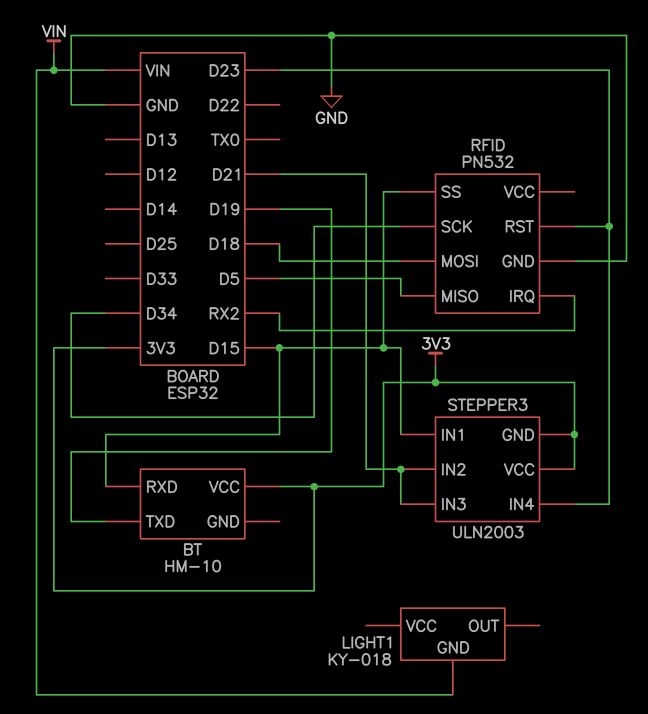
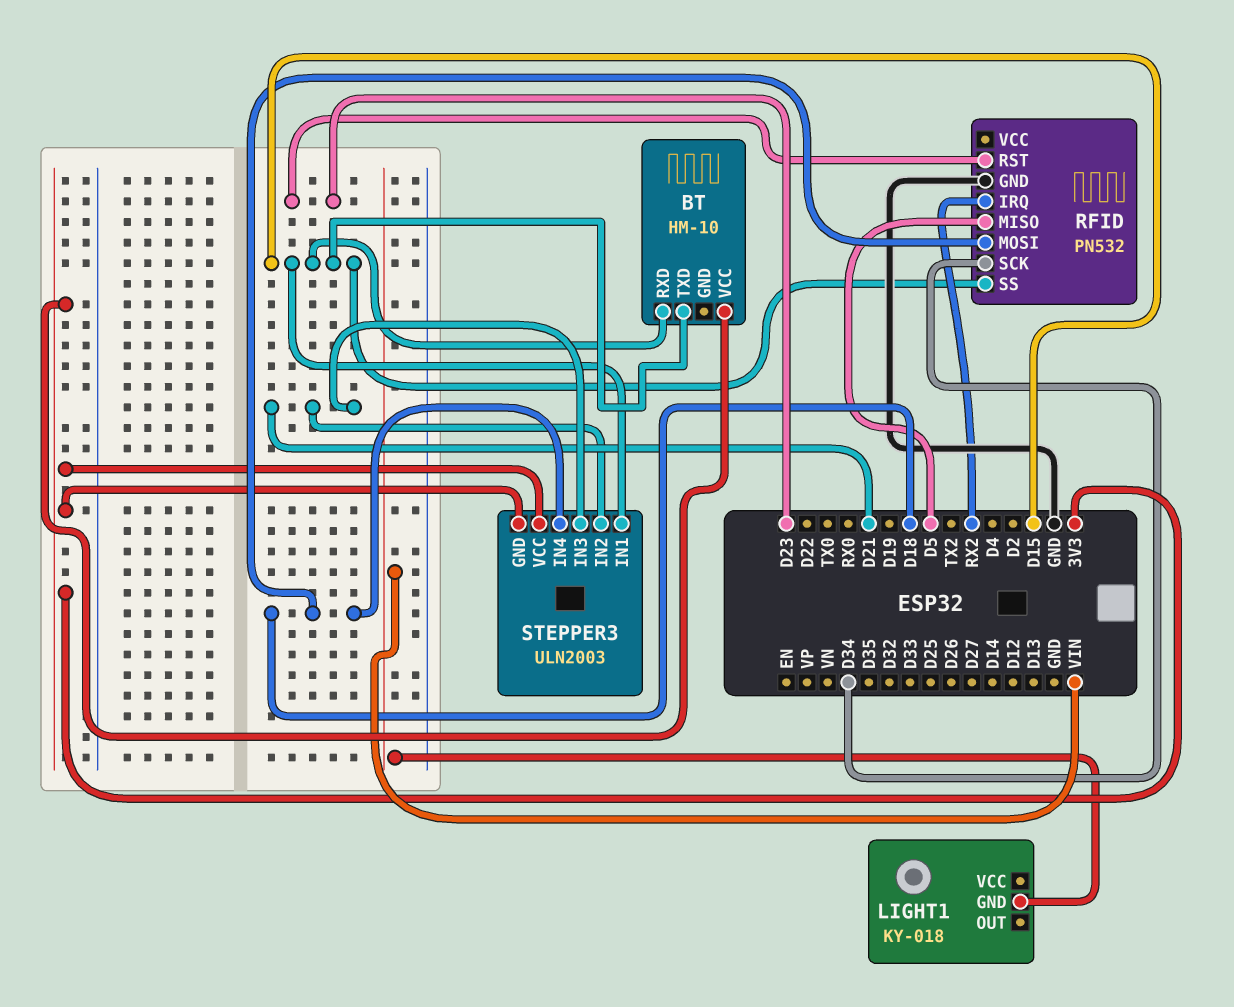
BT pin TXD: D19 -> D15
STEPPER3 pin IN4: D23 -> D18

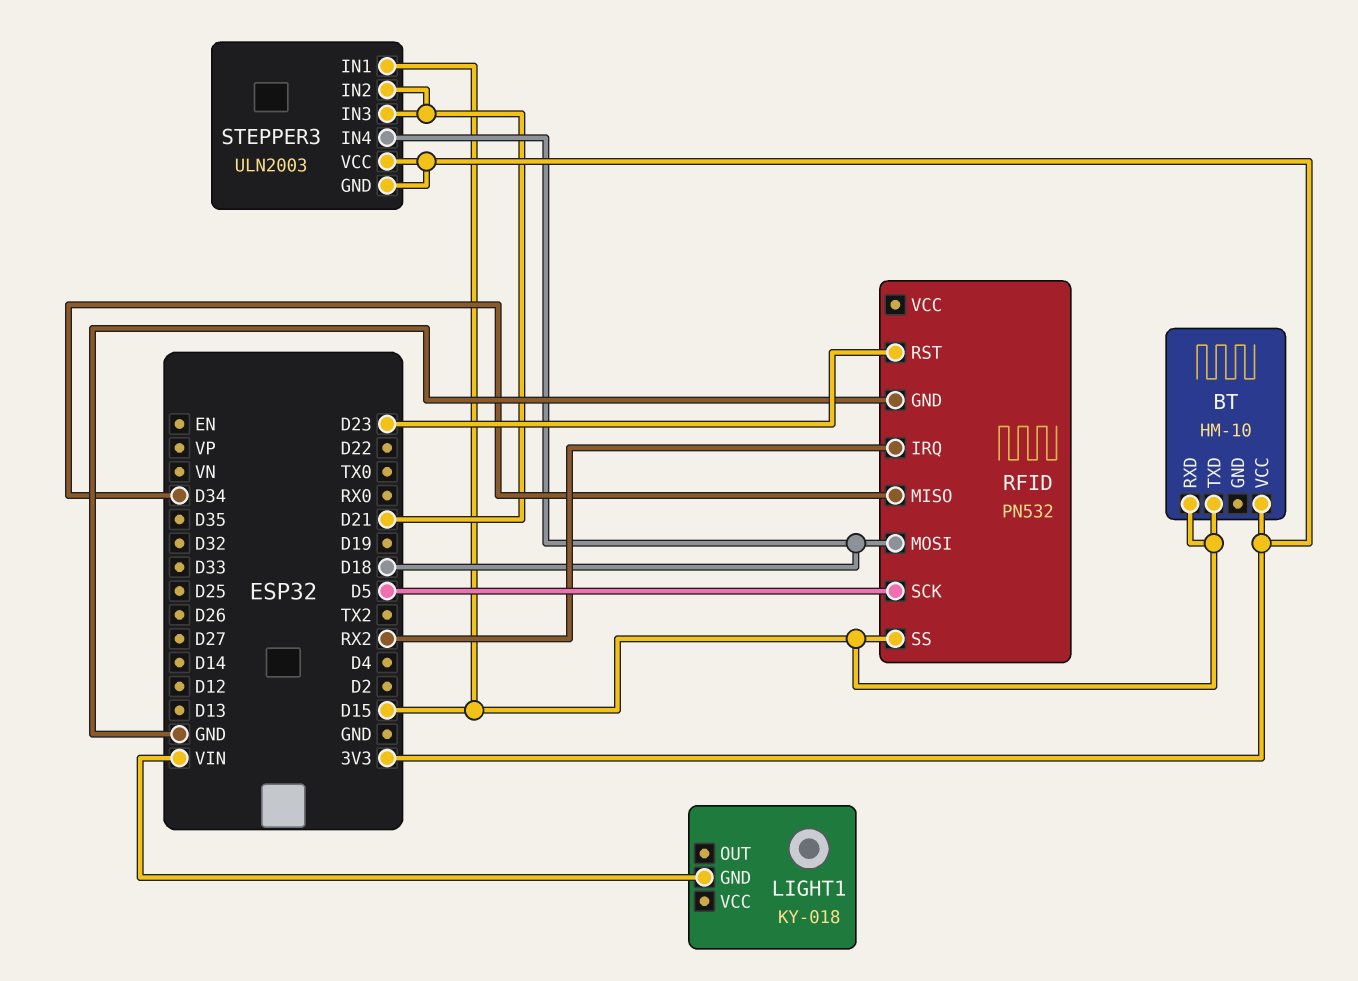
RFID pin MISO: D5 -> D34
RFID pin SCK: D34 -> D5

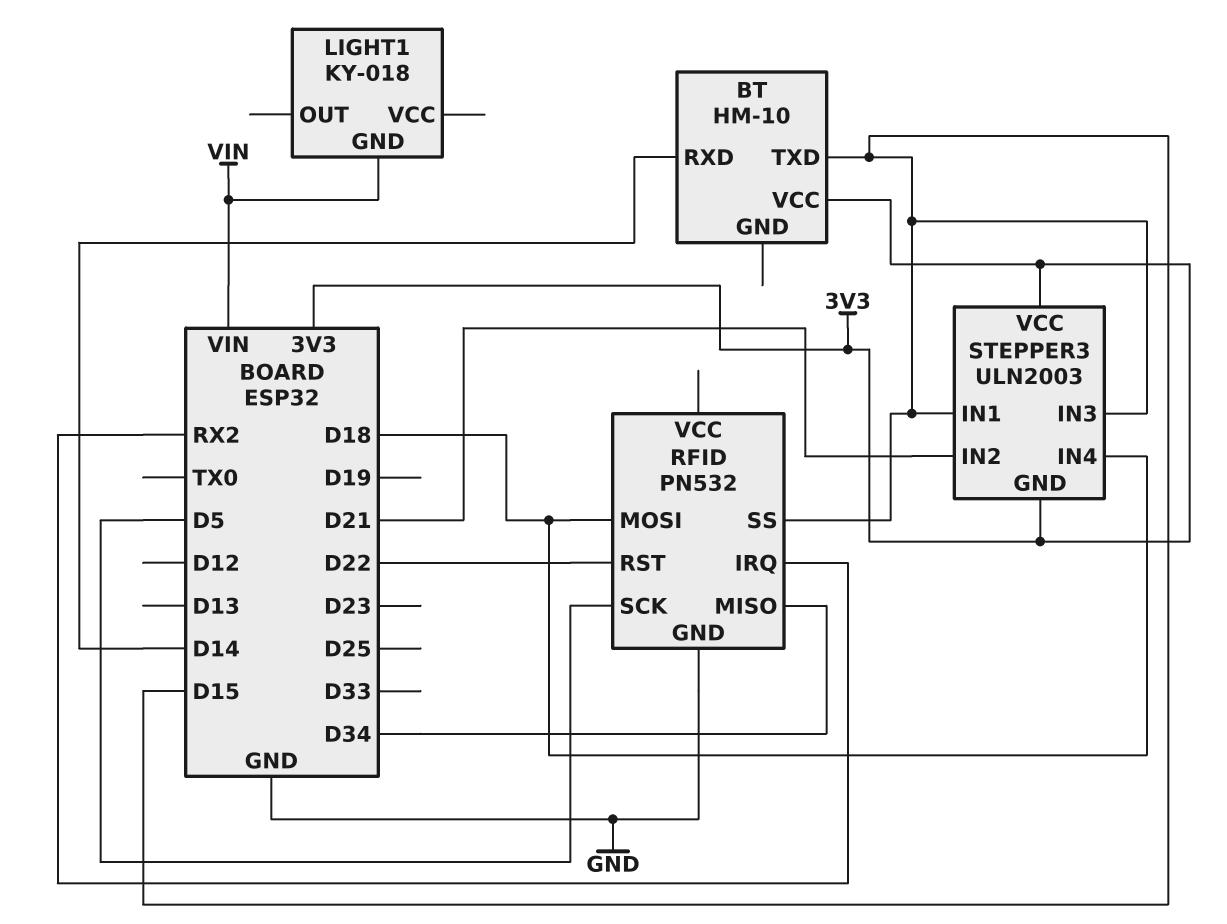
BT pin RXD: D15 -> D14
RFID pin RST: D23 -> D22
STEPPER3 pin IN3: D21 -> D15

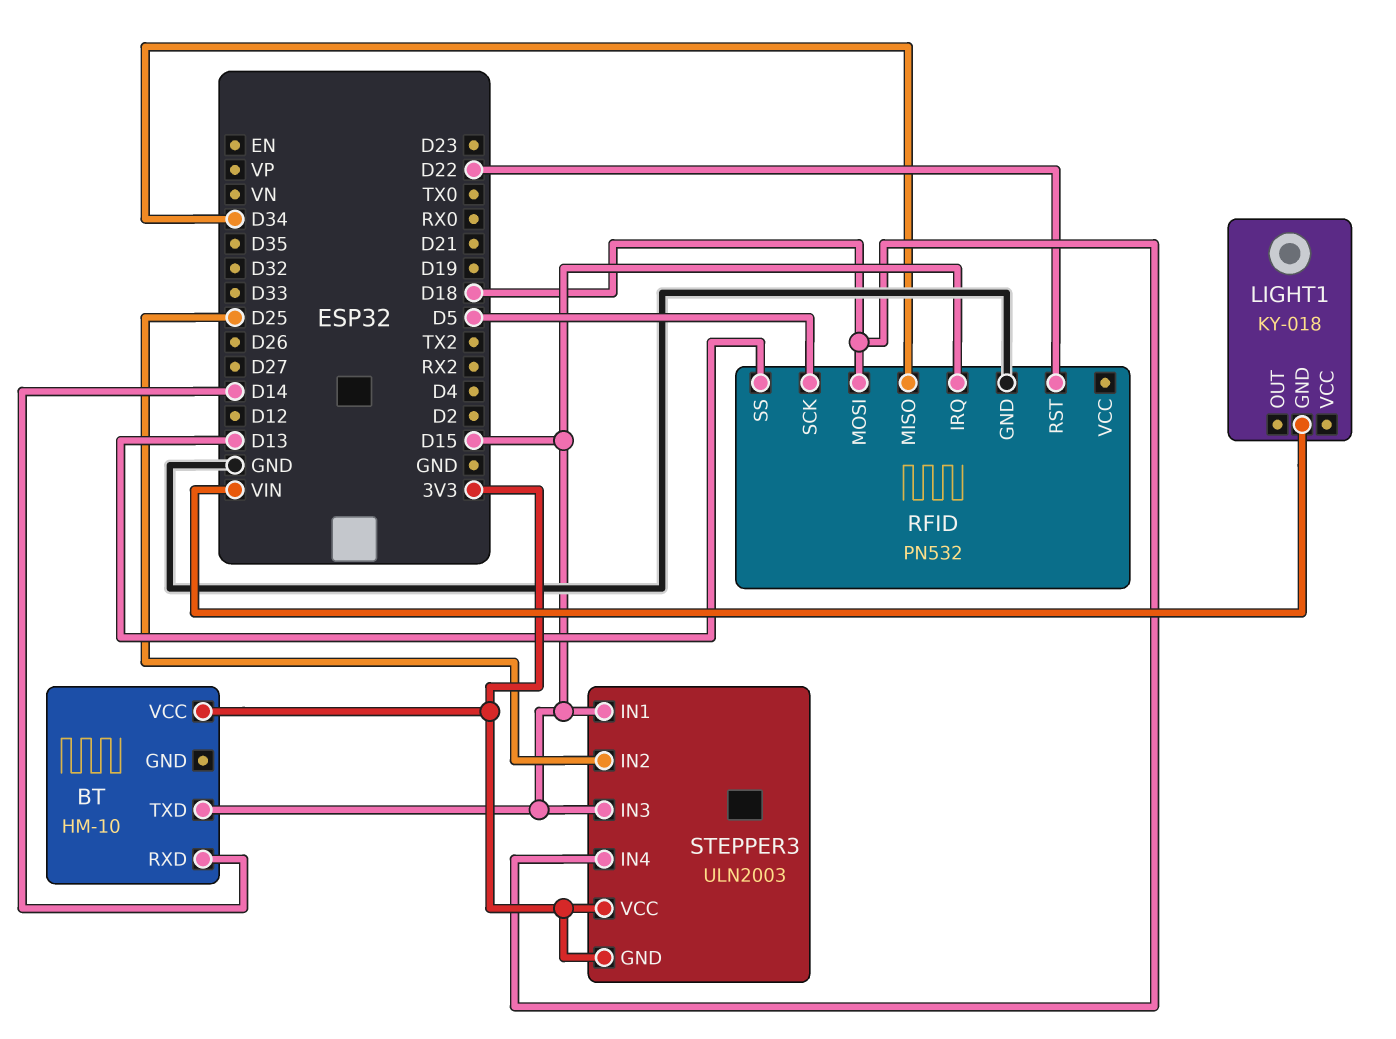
RFID pin IRQ: RX2 -> D15
RFID pin SS: D15 -> D13
STEPPER3 pin IN2: D21 -> D25

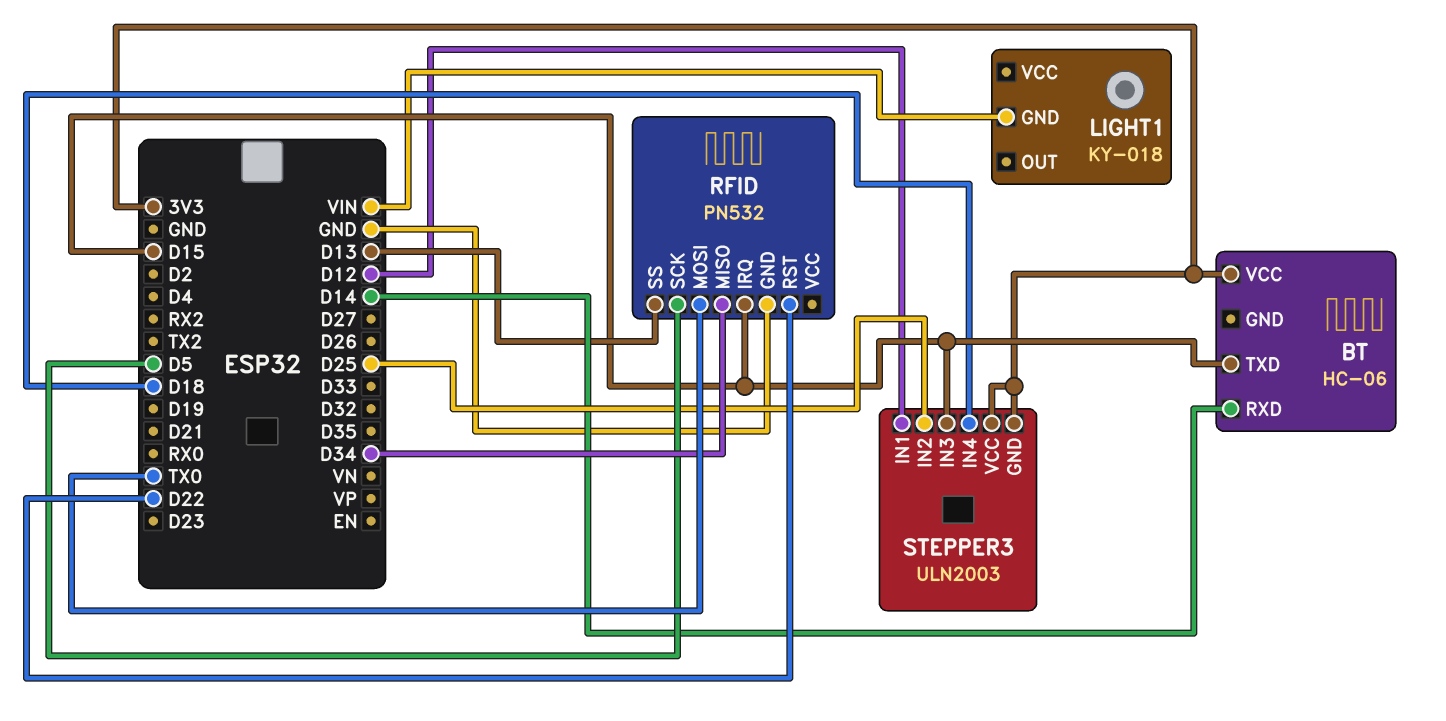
BT: HM-10 -> HC-06
RFID pin MOSI: D18 -> TX0
STEPPER3 pin IN1: D15 -> D12

